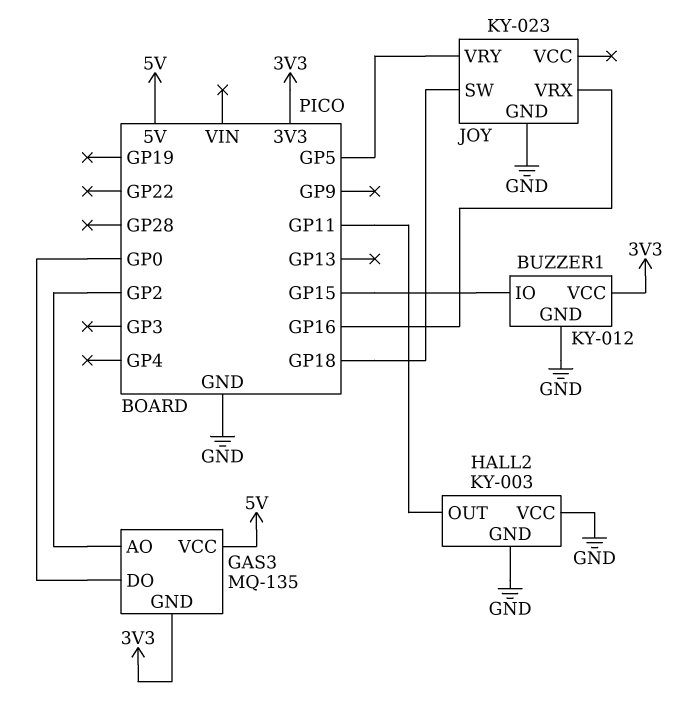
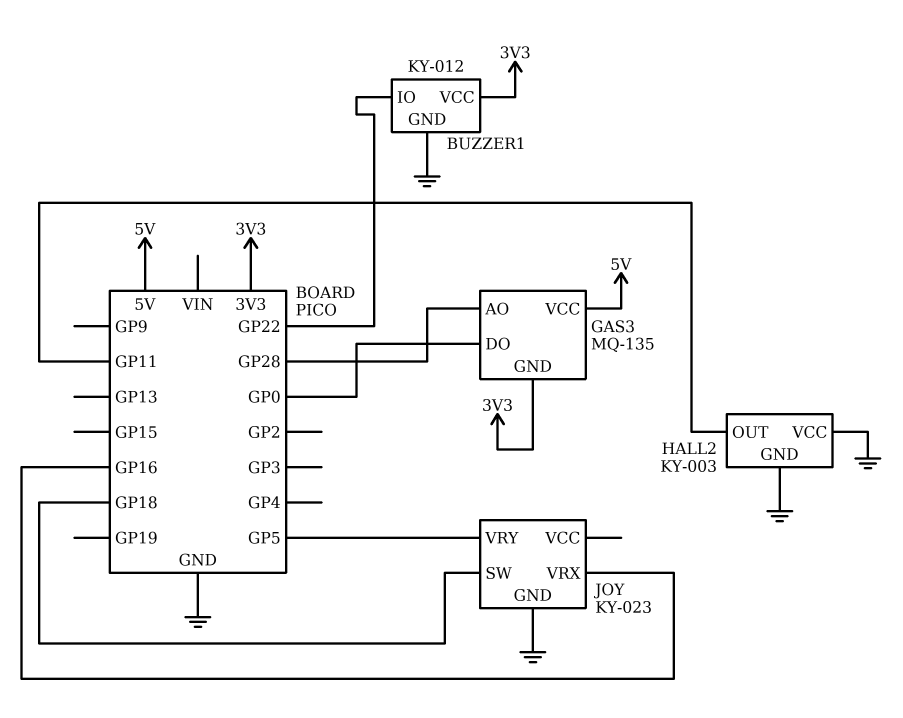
BUZZER1 pin IO: GP15 -> GP22
GAS3 pin AO: GP2 -> GP28

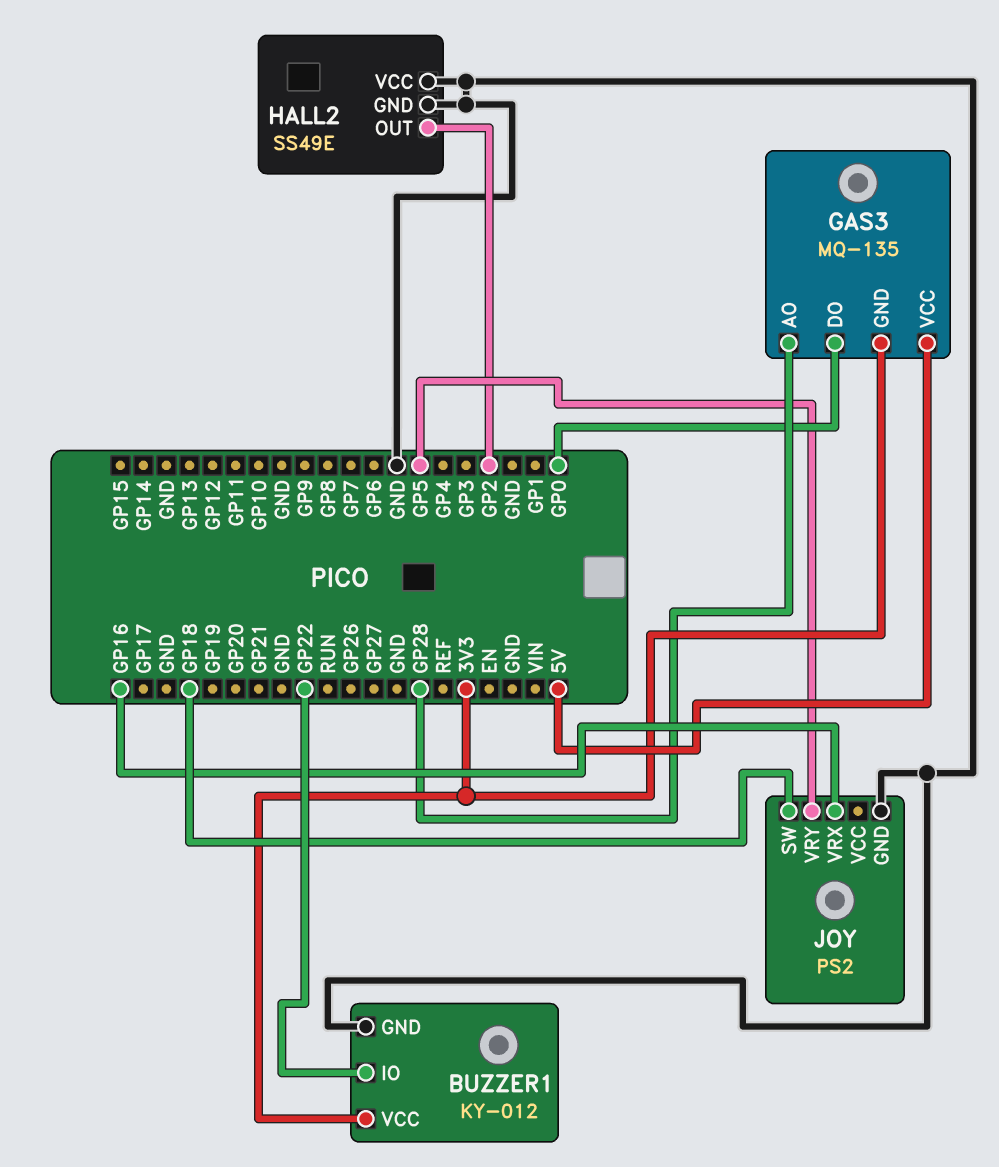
HALL2: KY-003 -> SS49E
HALL2 pin OUT: GP11 -> GP2
JOY: KY-023 -> PS2

